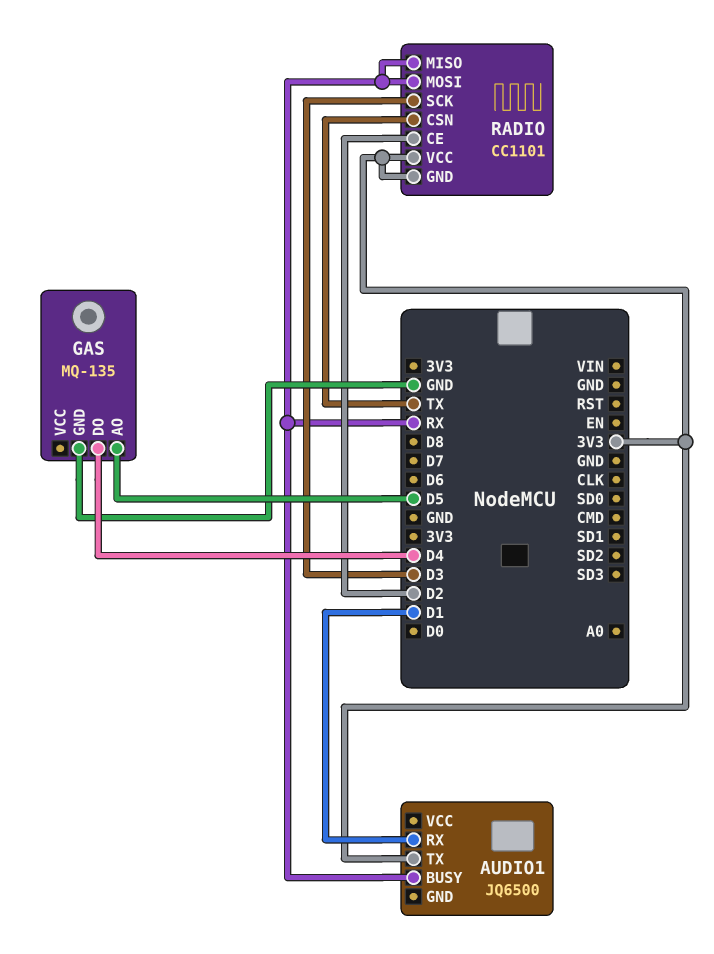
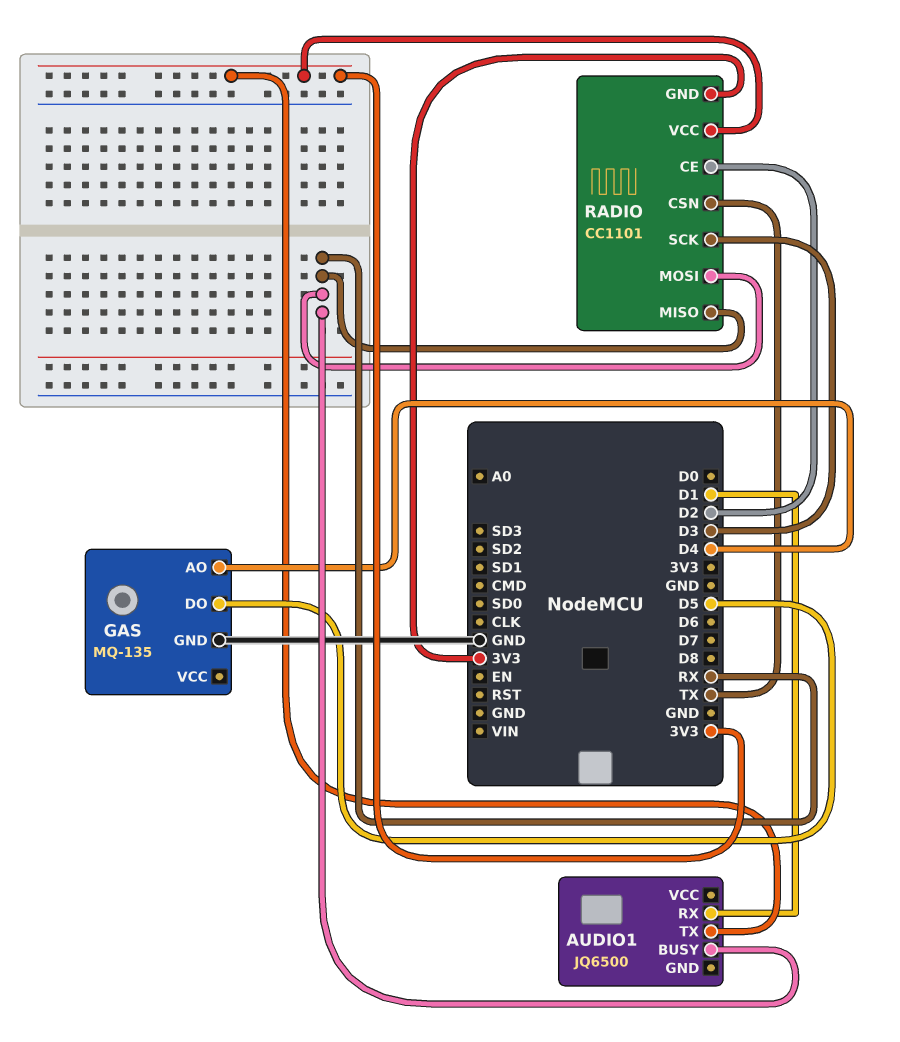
GAS pin AO: D5 -> D4
GAS pin DO: D4 -> D5

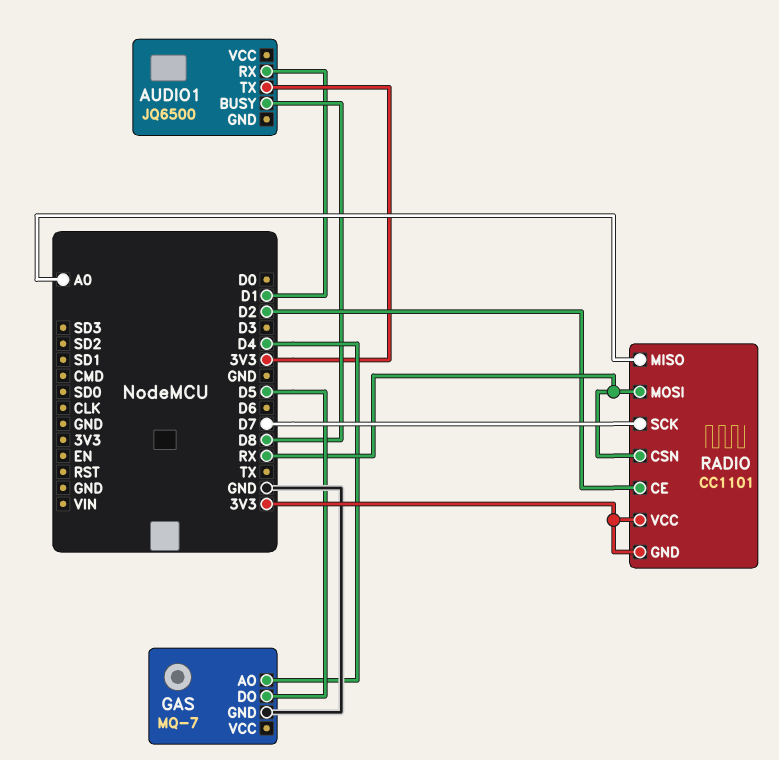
AUDIO1 pin BUSY: RX -> D8
GAS: MQ-135 -> MQ-7
RADIO pin CSN: TX -> RX
RADIO pin MISO: RX -> A0
RADIO pin SCK: D3 -> D7

